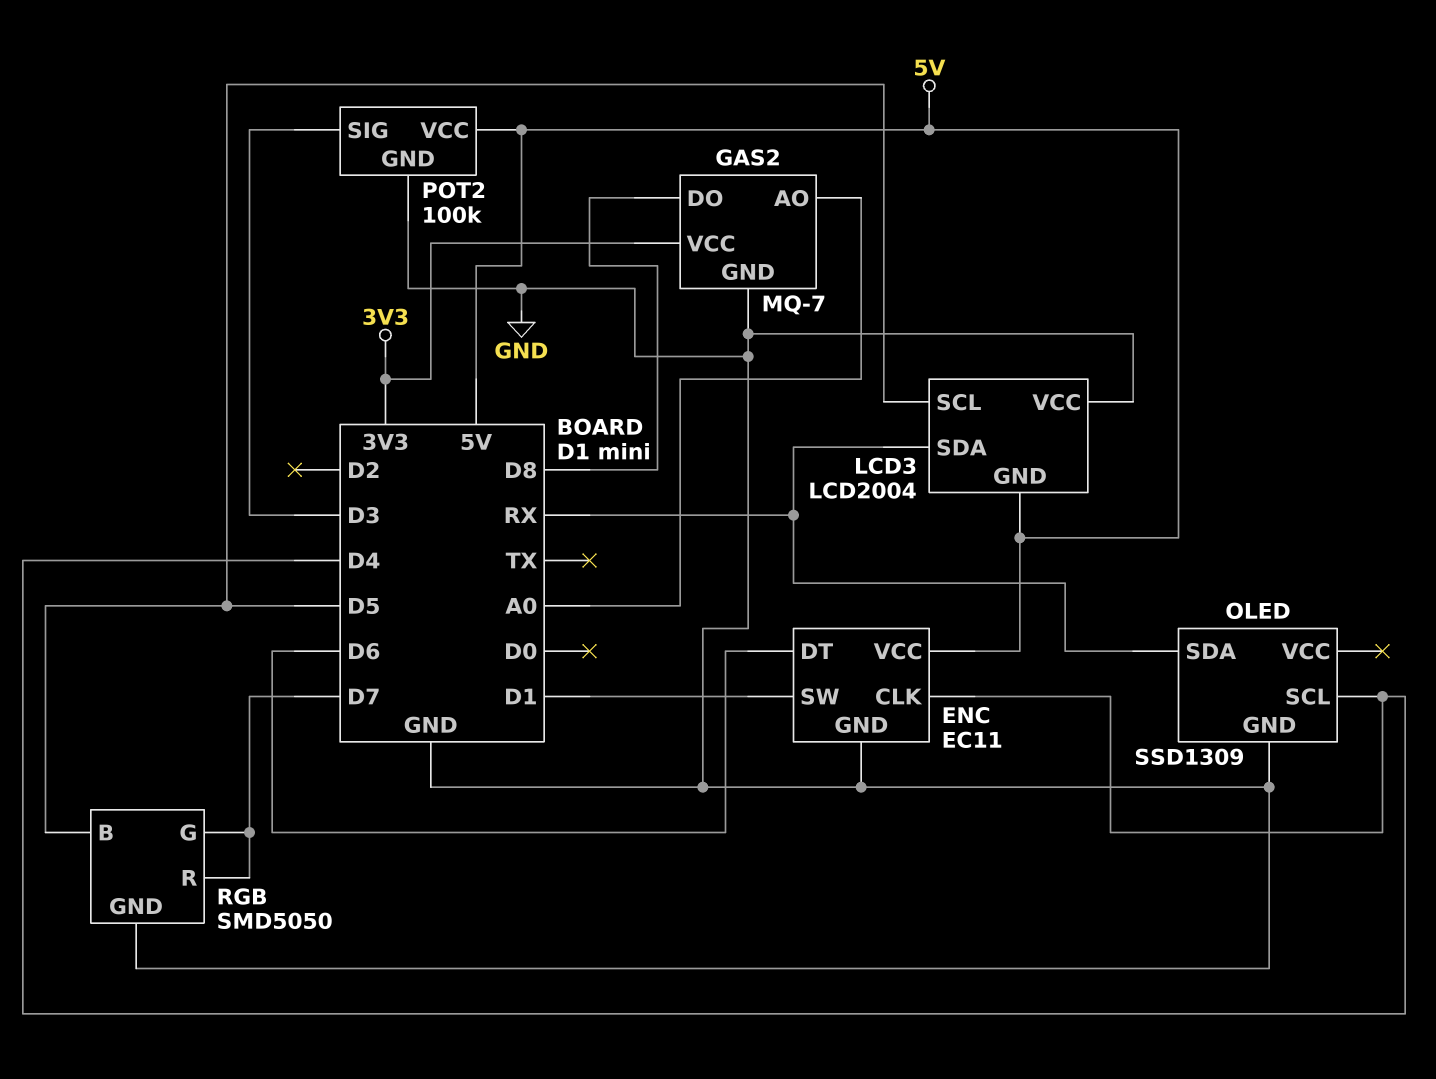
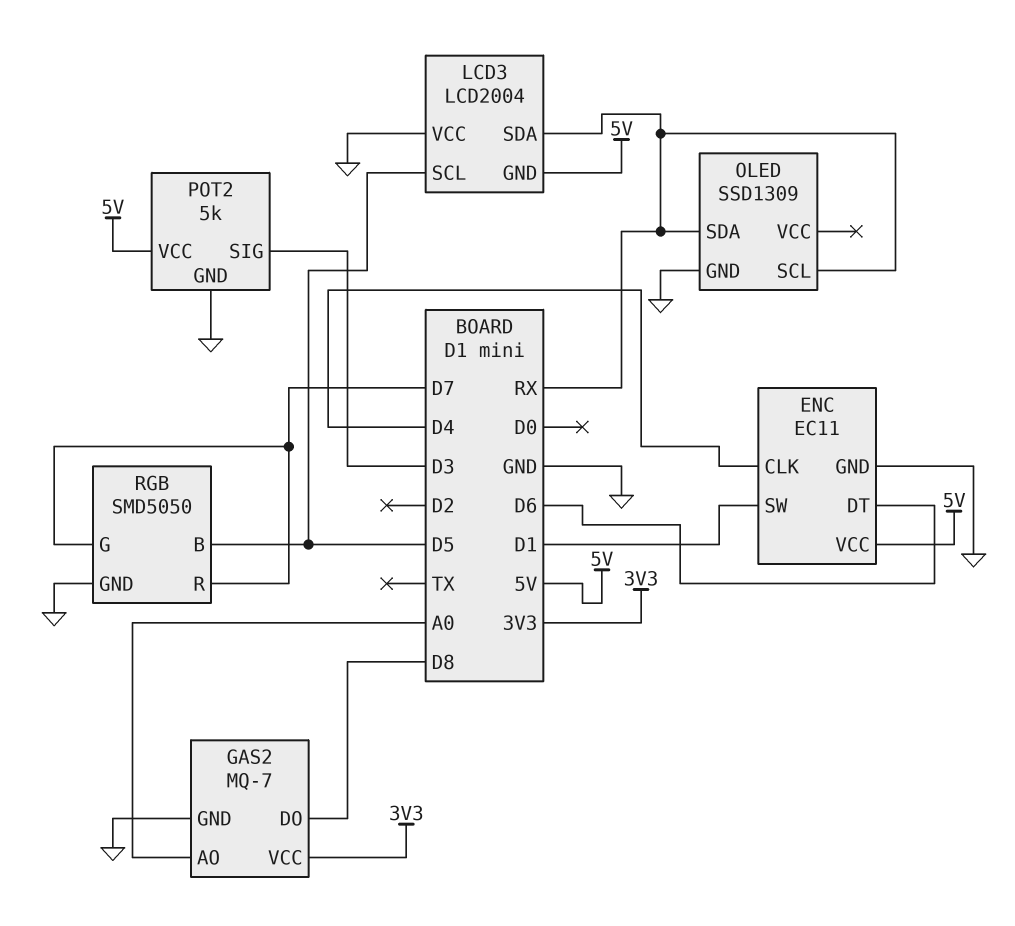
OLED pin SCL: D4 -> RX
POT2: 100k -> 5k

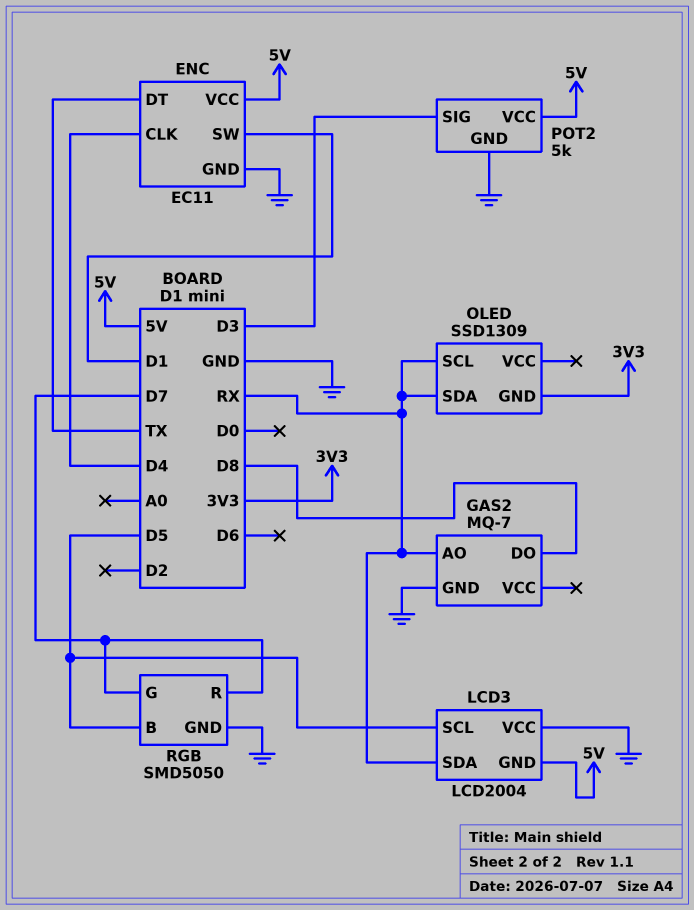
ENC pin DT: D6 -> TX
GAS2 pin AO: A0 -> RX
GAS2 pin VCC: 3V3 -> none
OLED pin GND: GND -> 3V3

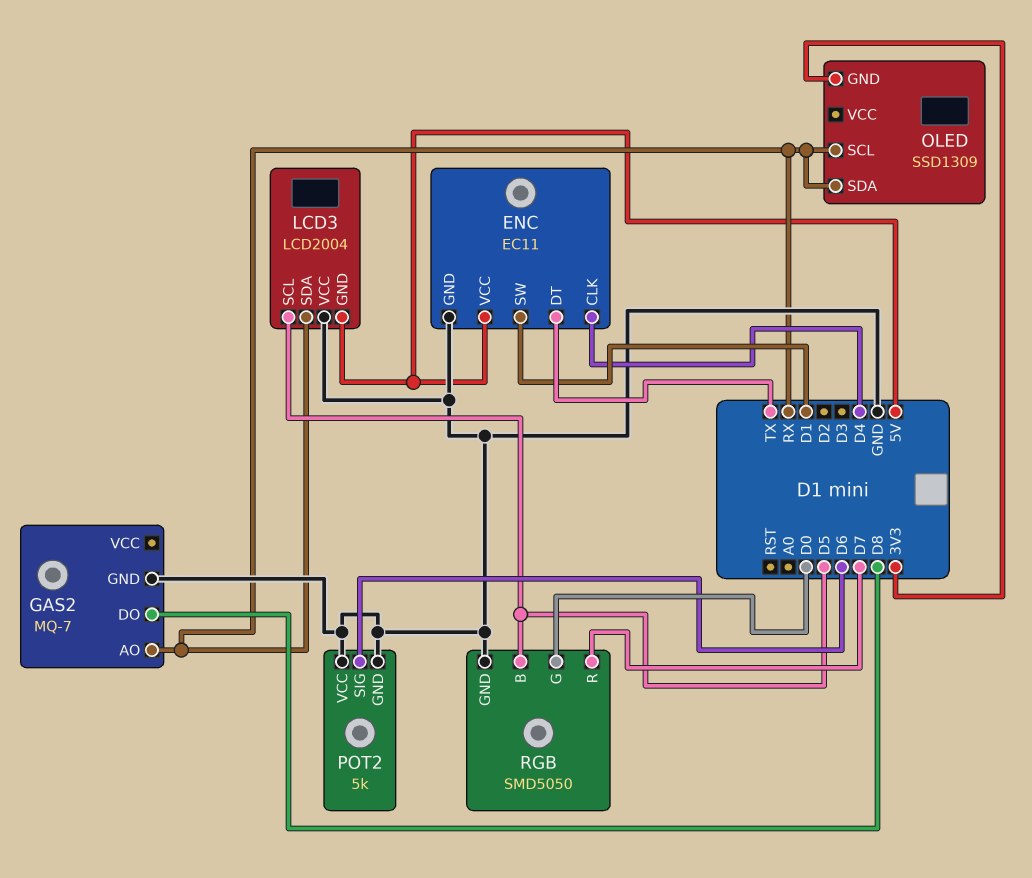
POT2 pin SIG: D3 -> D6
POT2 pin VCC: 5V -> GND
RGB pin G: D7 -> D0

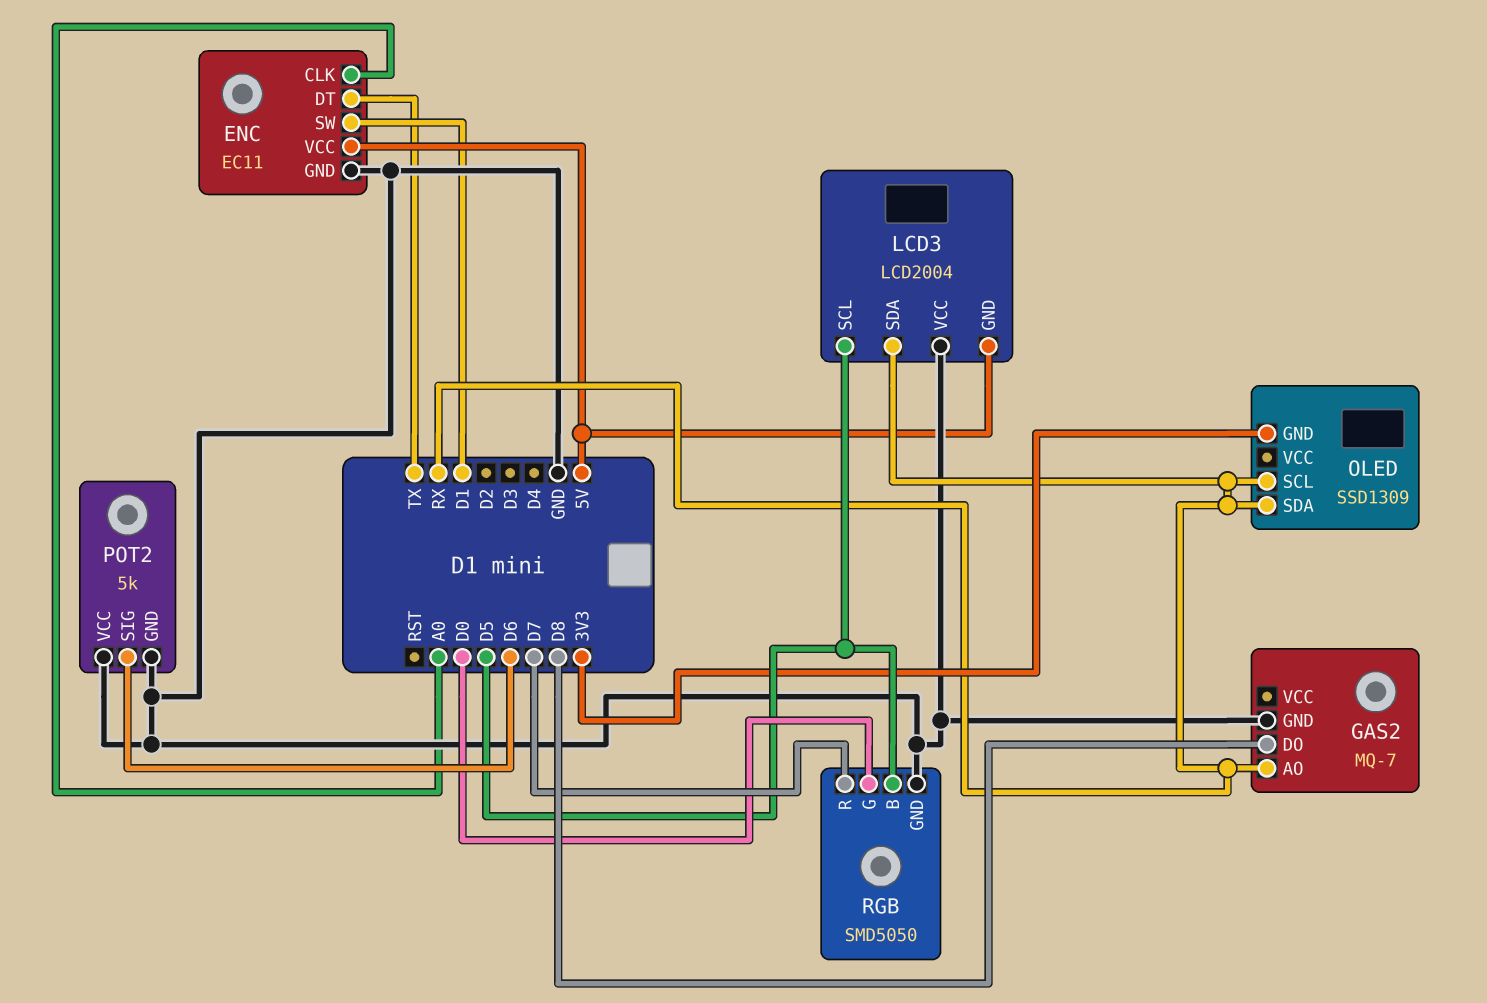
ENC pin CLK: D4 -> A0

